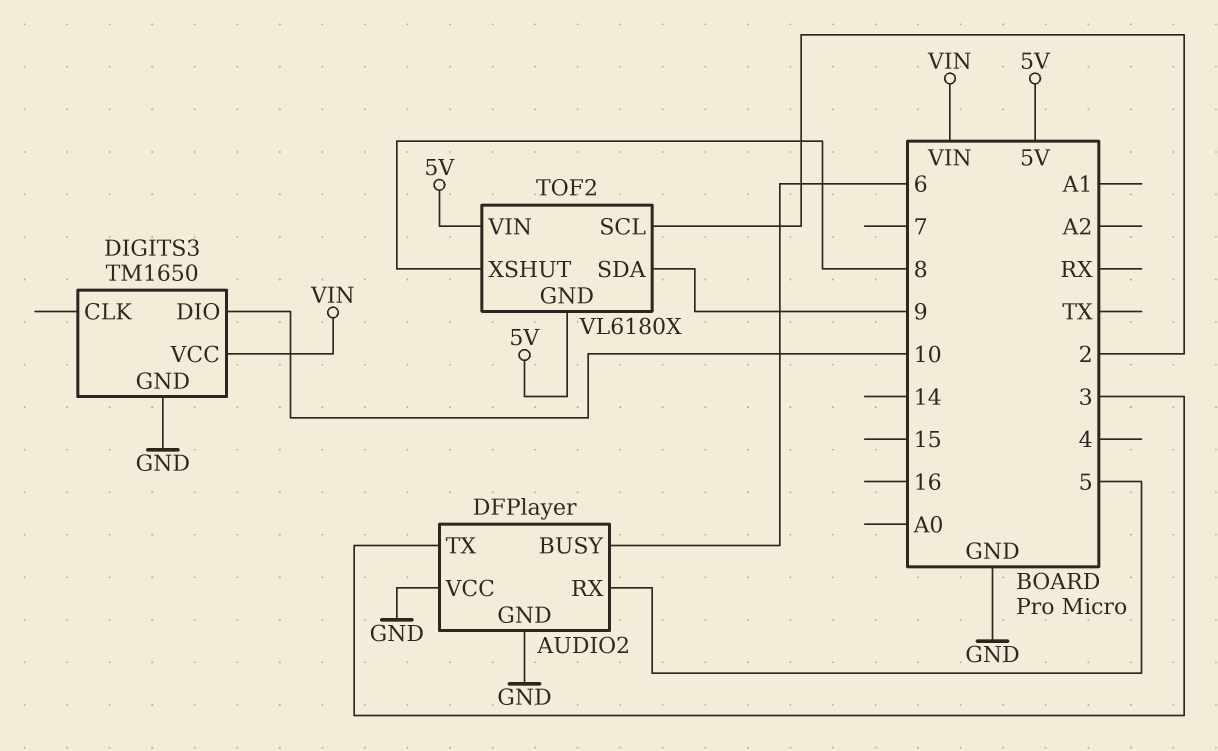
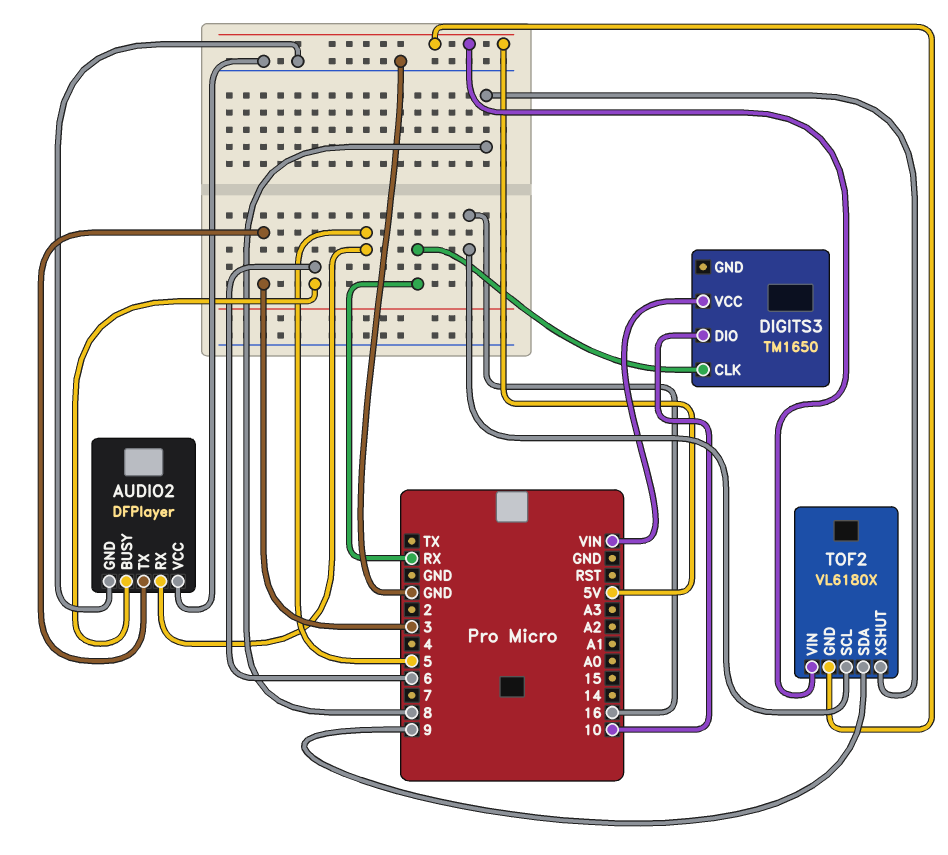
DIGITS3 pin CLK: none -> RX
DIGITS3 pin GND: GND -> none
TOF2 pin SCL: 2 -> 16

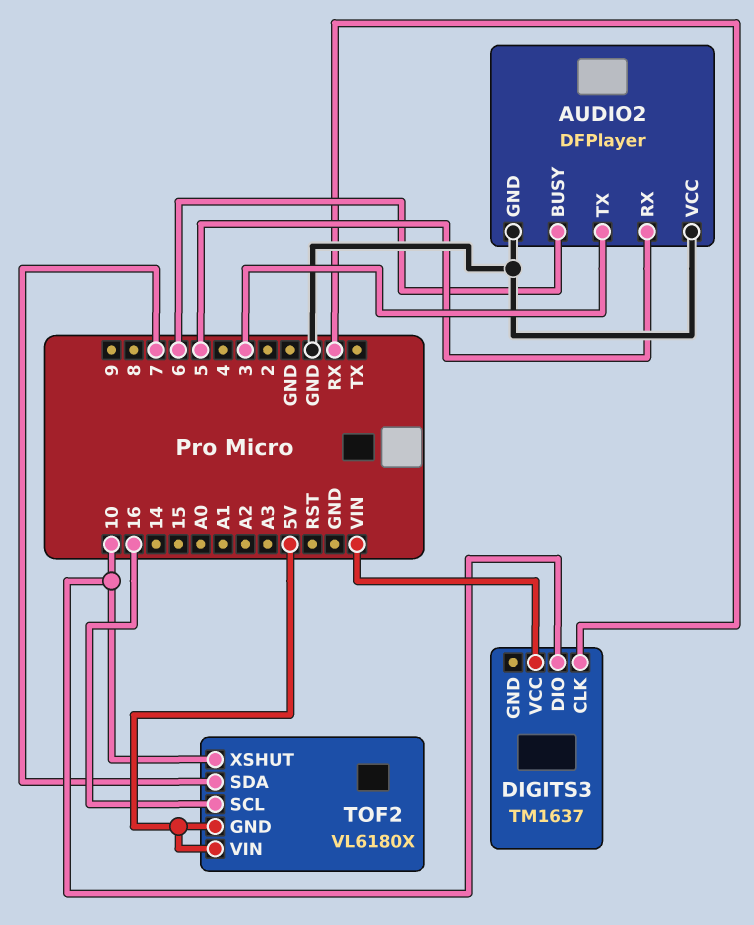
DIGITS3: TM1650 -> TM1637
TOF2 pin SDA: 9 -> 7
TOF2 pin XSHUT: 8 -> 10

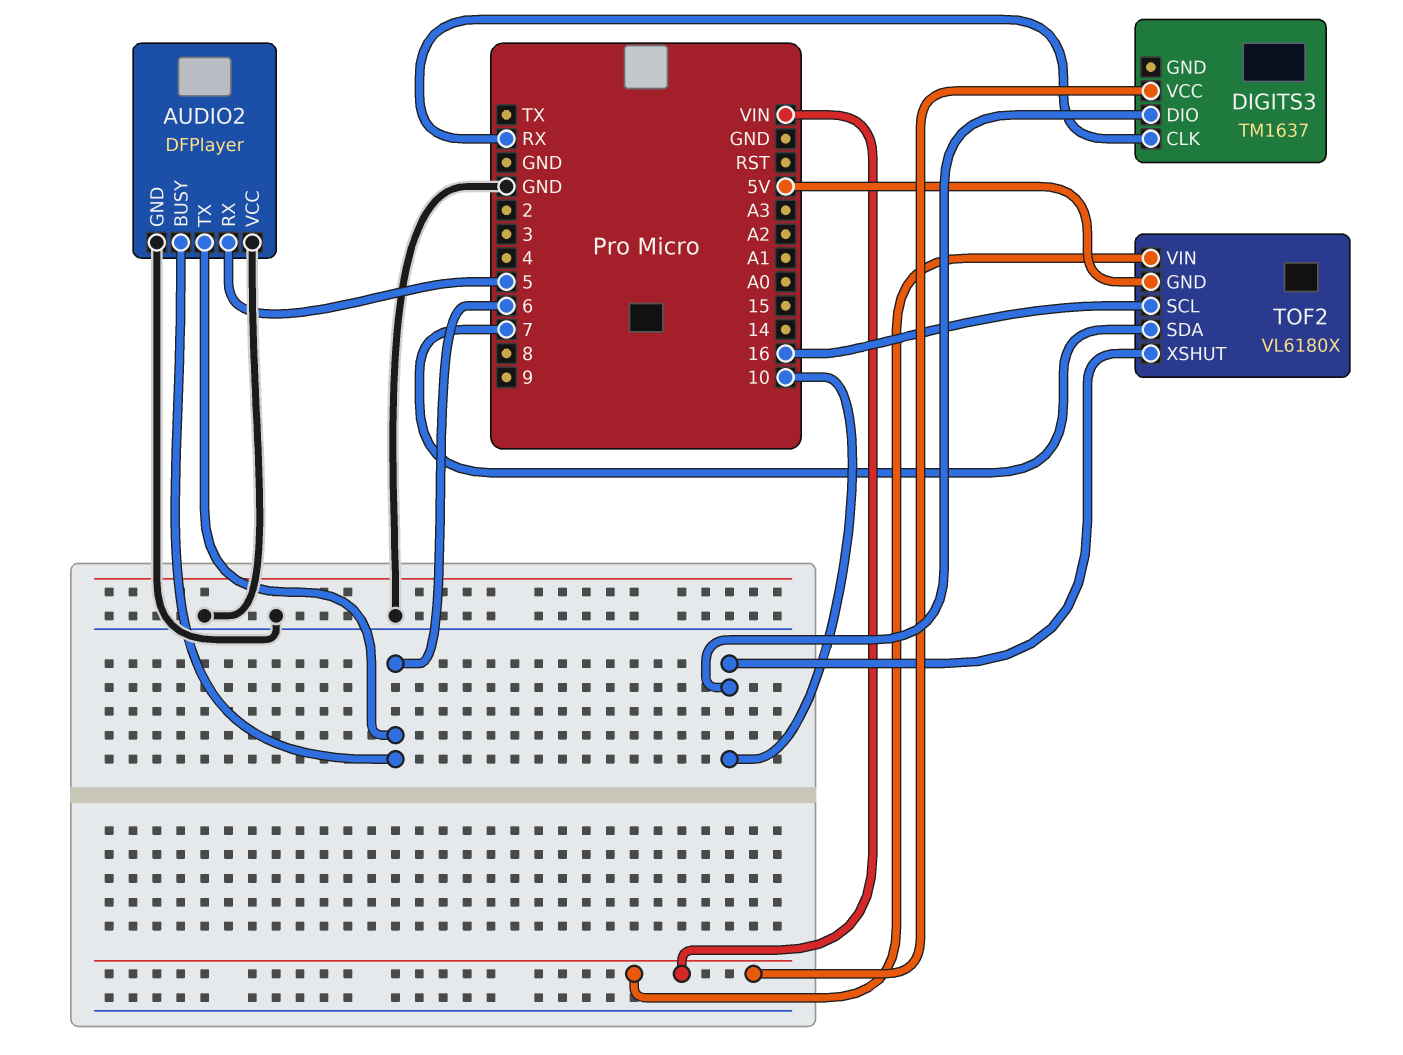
AUDIO2 pin TX: 3 -> 6
TOF2 pin VIN: 5V -> VIN

